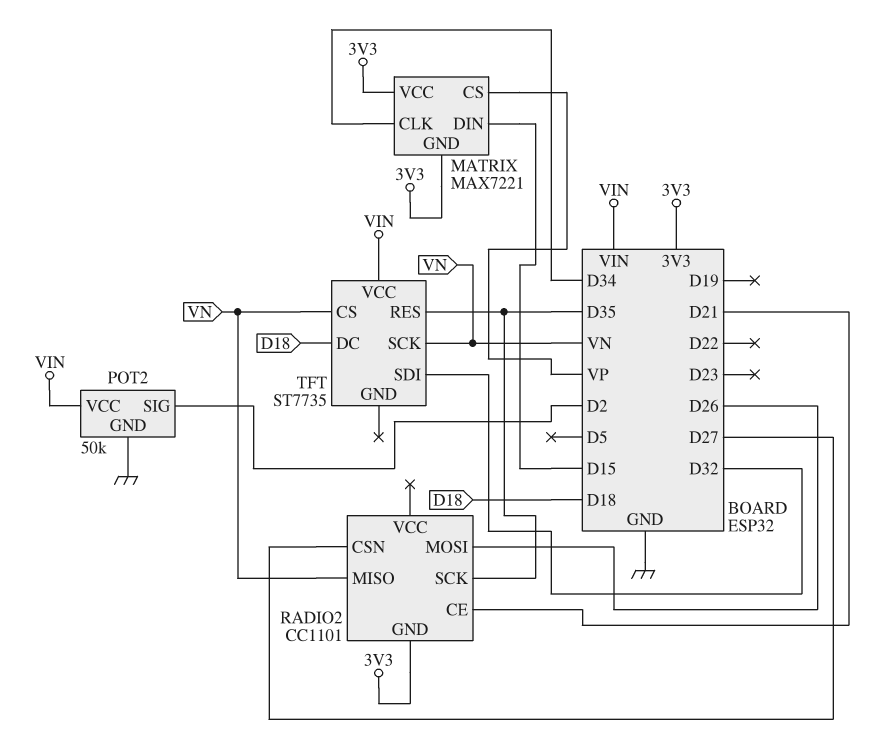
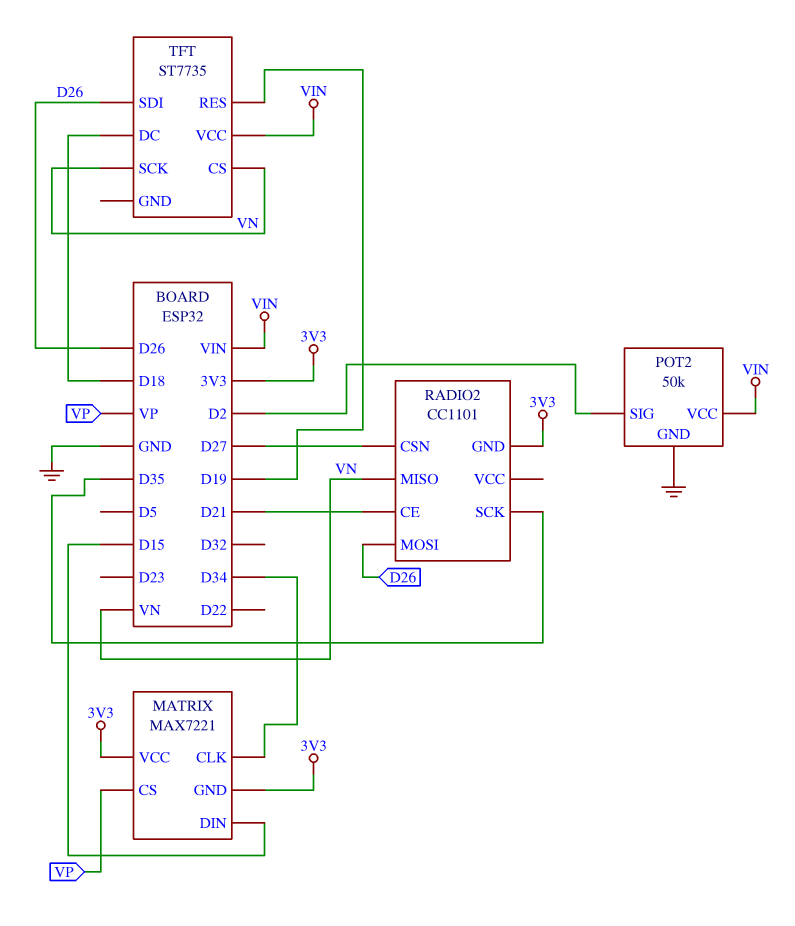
TFT pin RES: D35 -> D19
TFT pin SDI: D32 -> D26

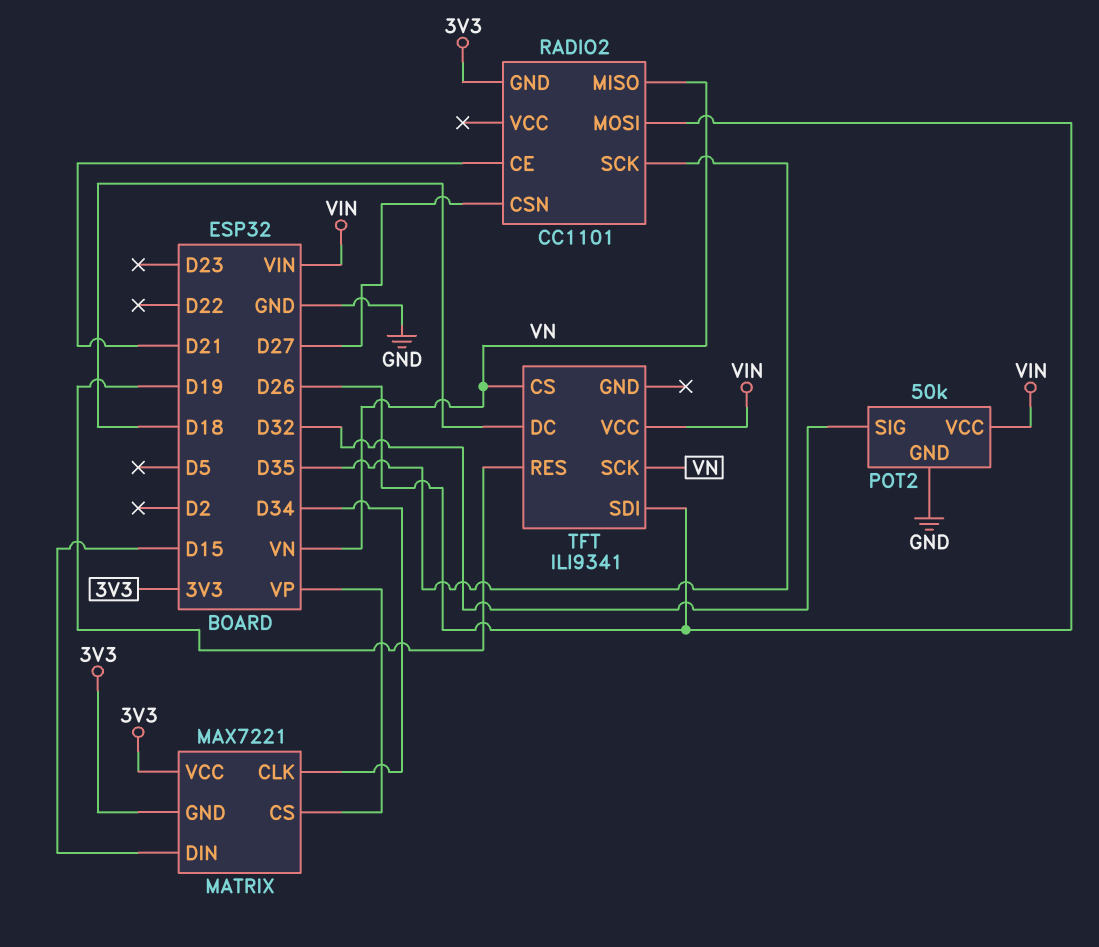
POT2 pin SIG: D2 -> D32
TFT: ST7735 -> ILI9341

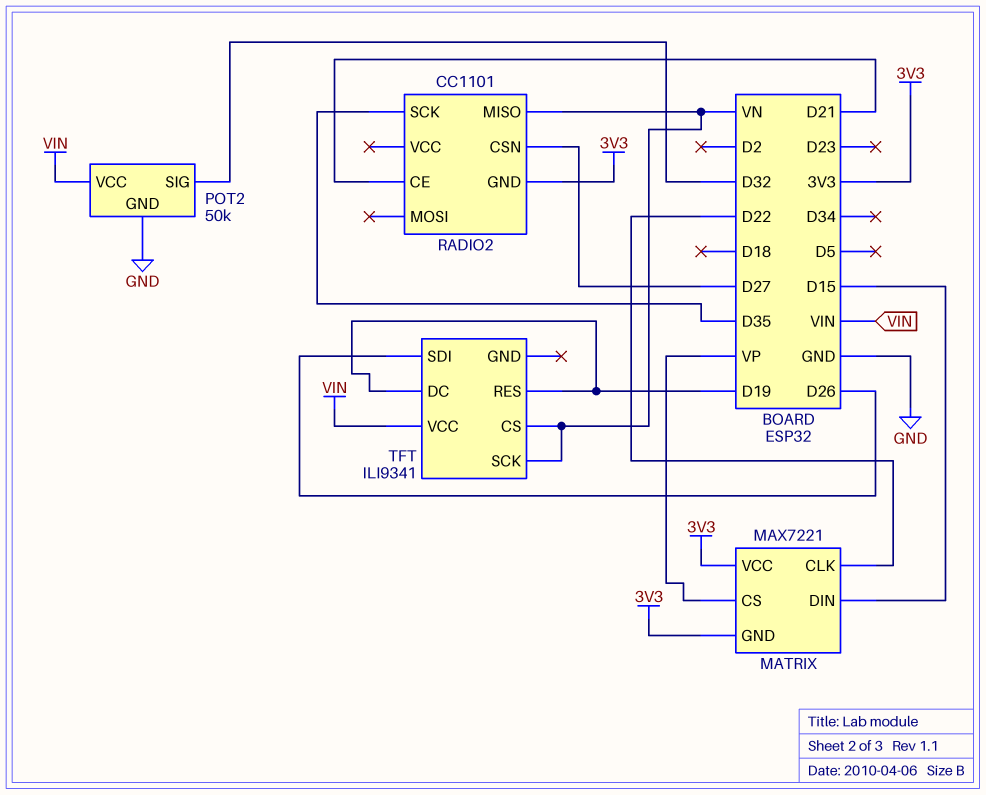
MATRIX pin CLK: D34 -> D22
RADIO2 pin MOSI: D26 -> none
TFT pin DC: D18 -> D19

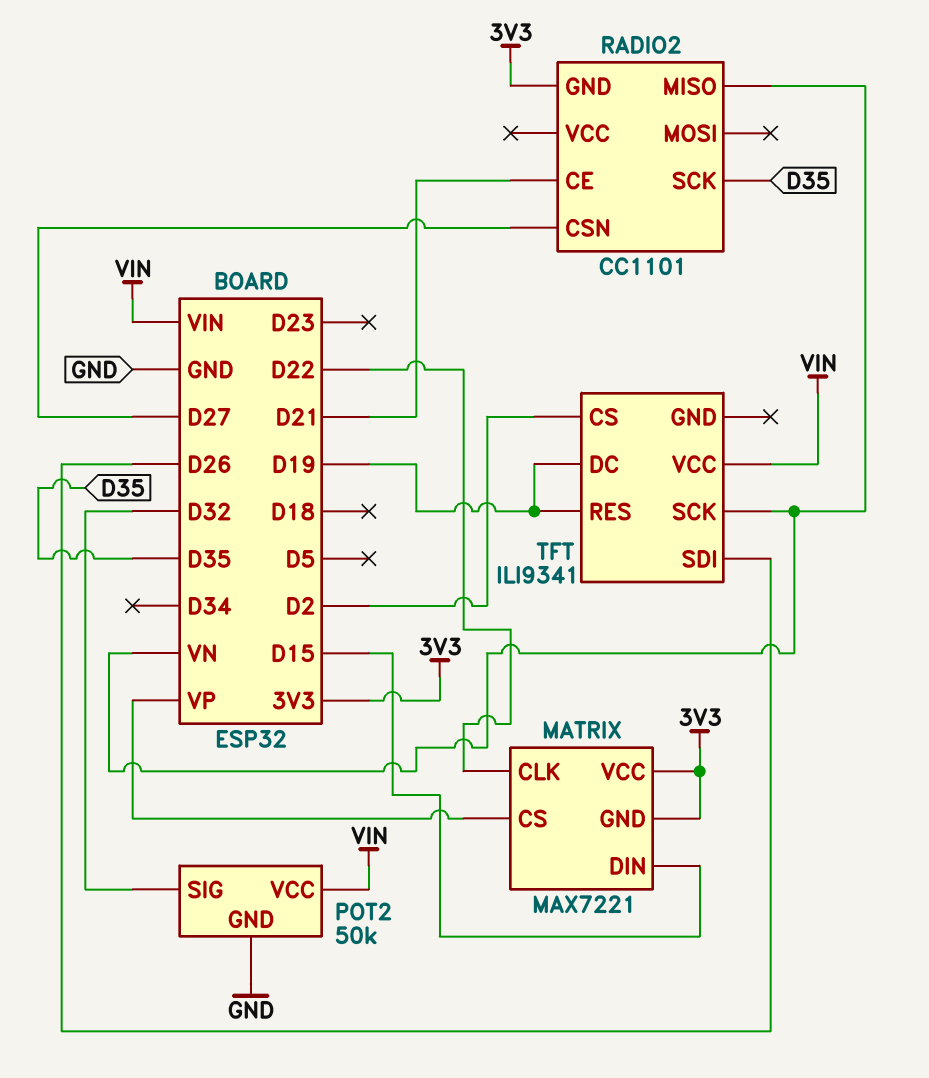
TFT pin CS: VN -> D2

